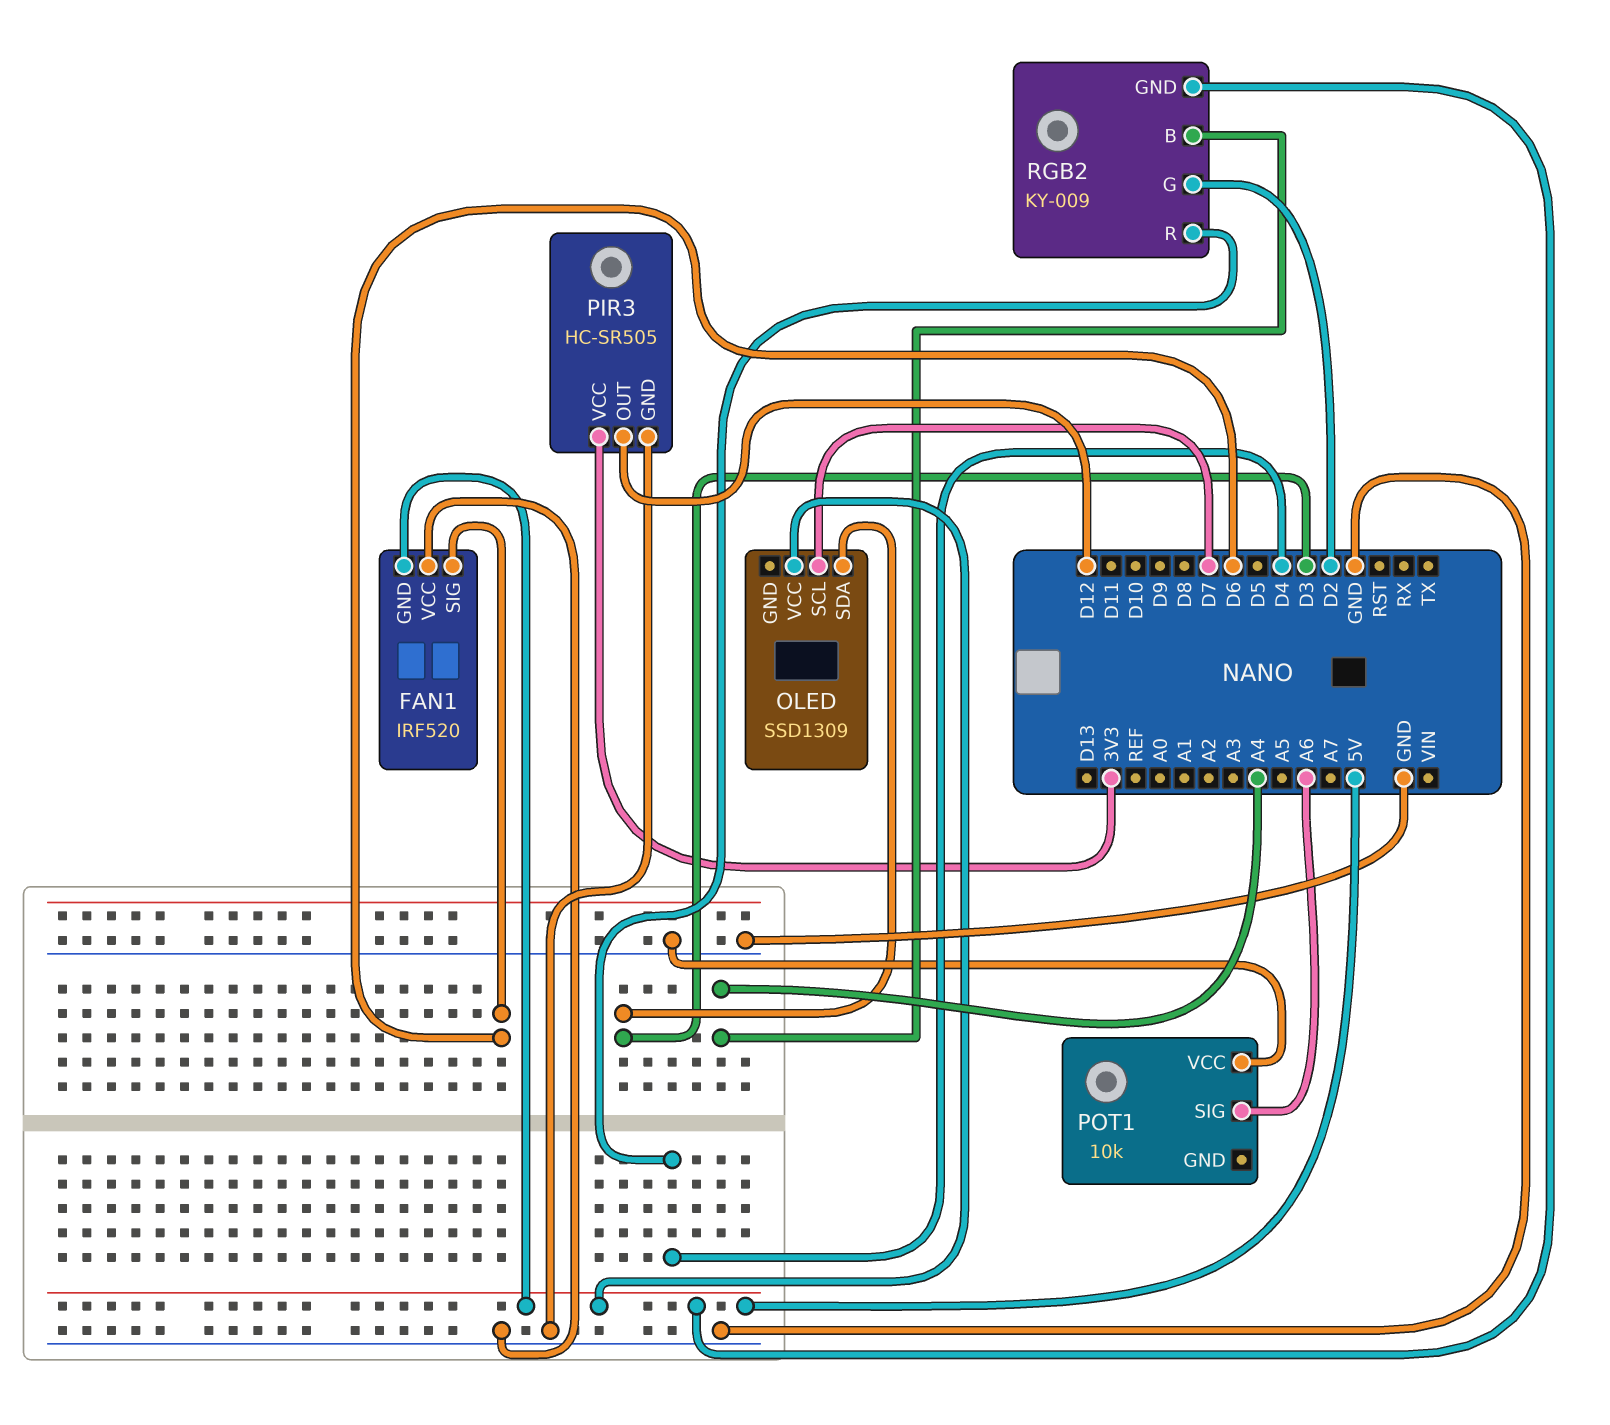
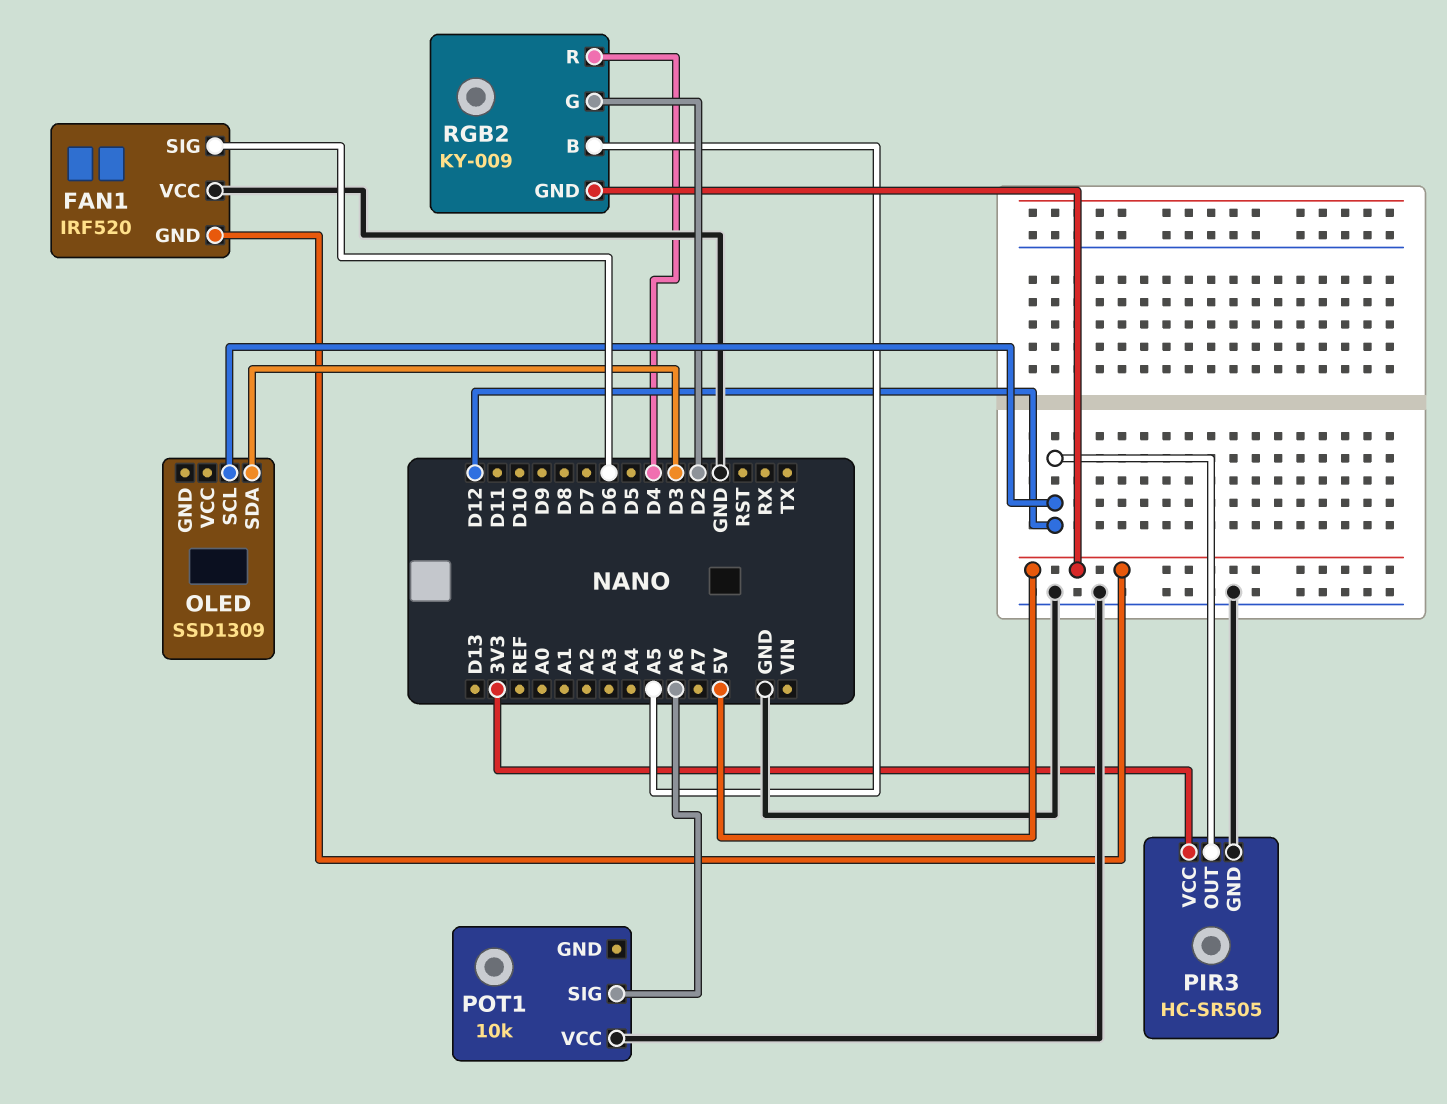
OLED pin SCL: D7 -> D12
OLED pin VCC: 5V -> none
RGB2 pin B: A4 -> A5

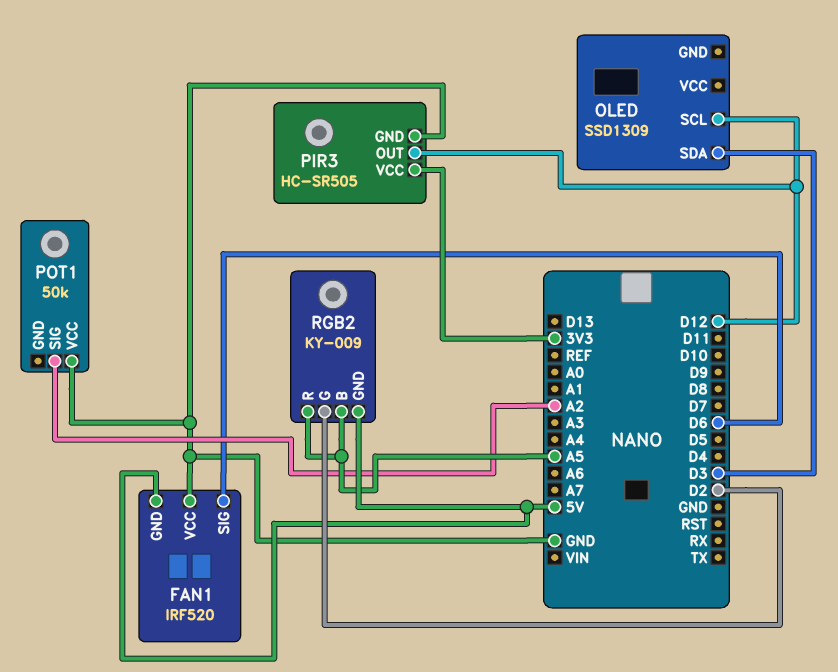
POT1: 10k -> 50k
POT1 pin SIG: A6 -> A2
RGB2 pin R: D4 -> A5

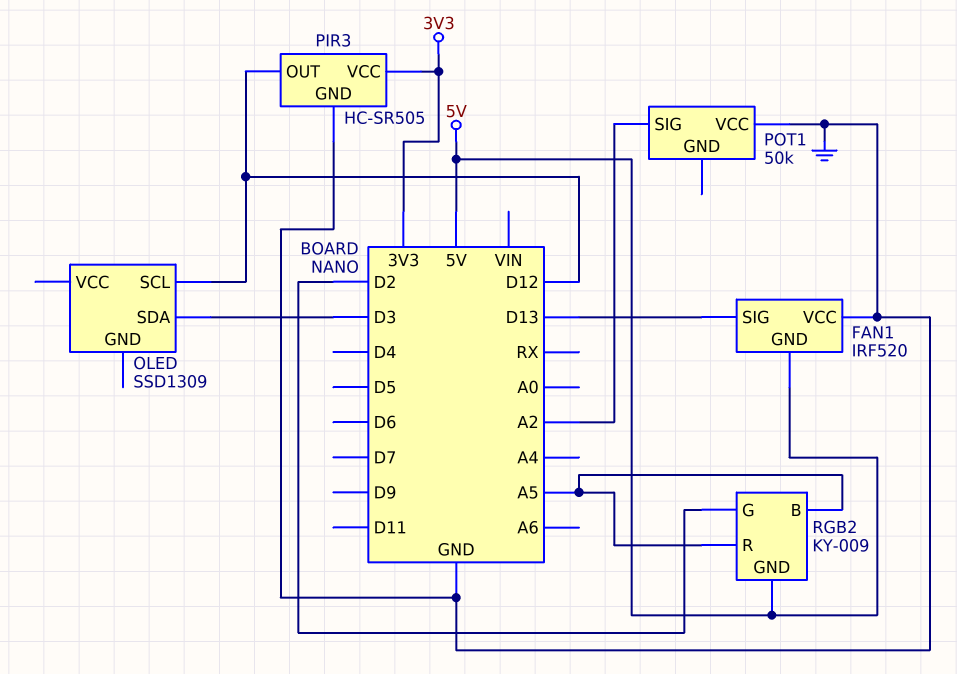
FAN1 pin SIG: D6 -> D13

